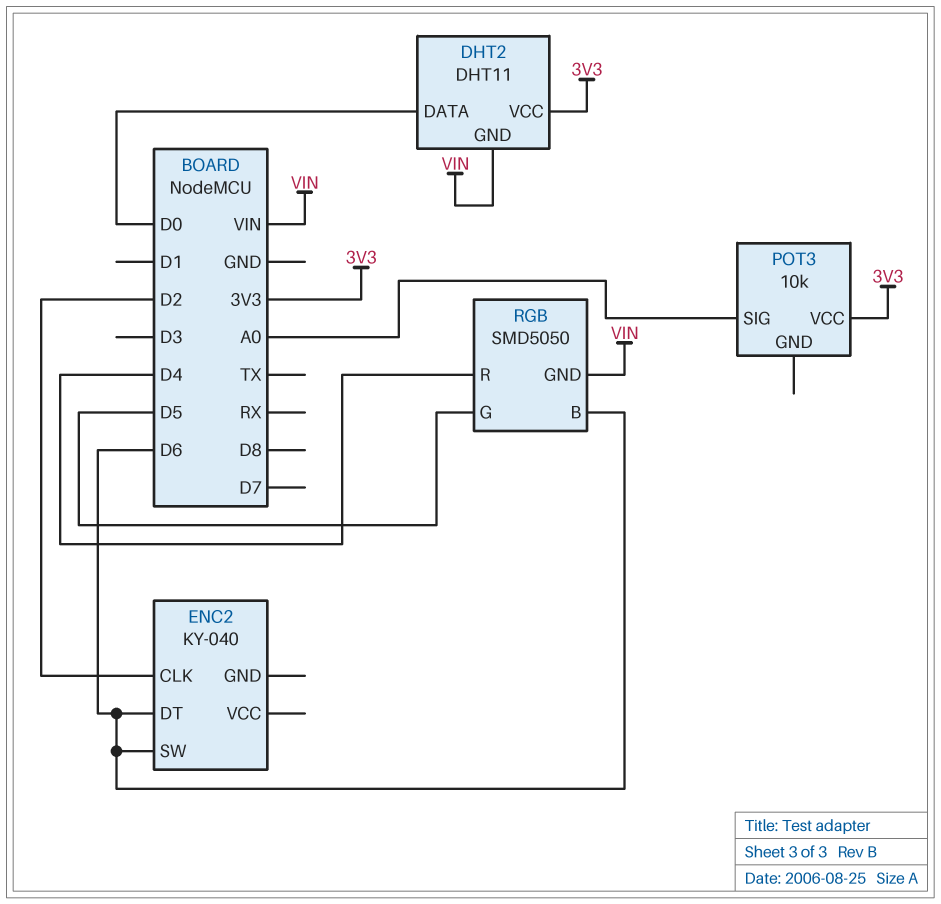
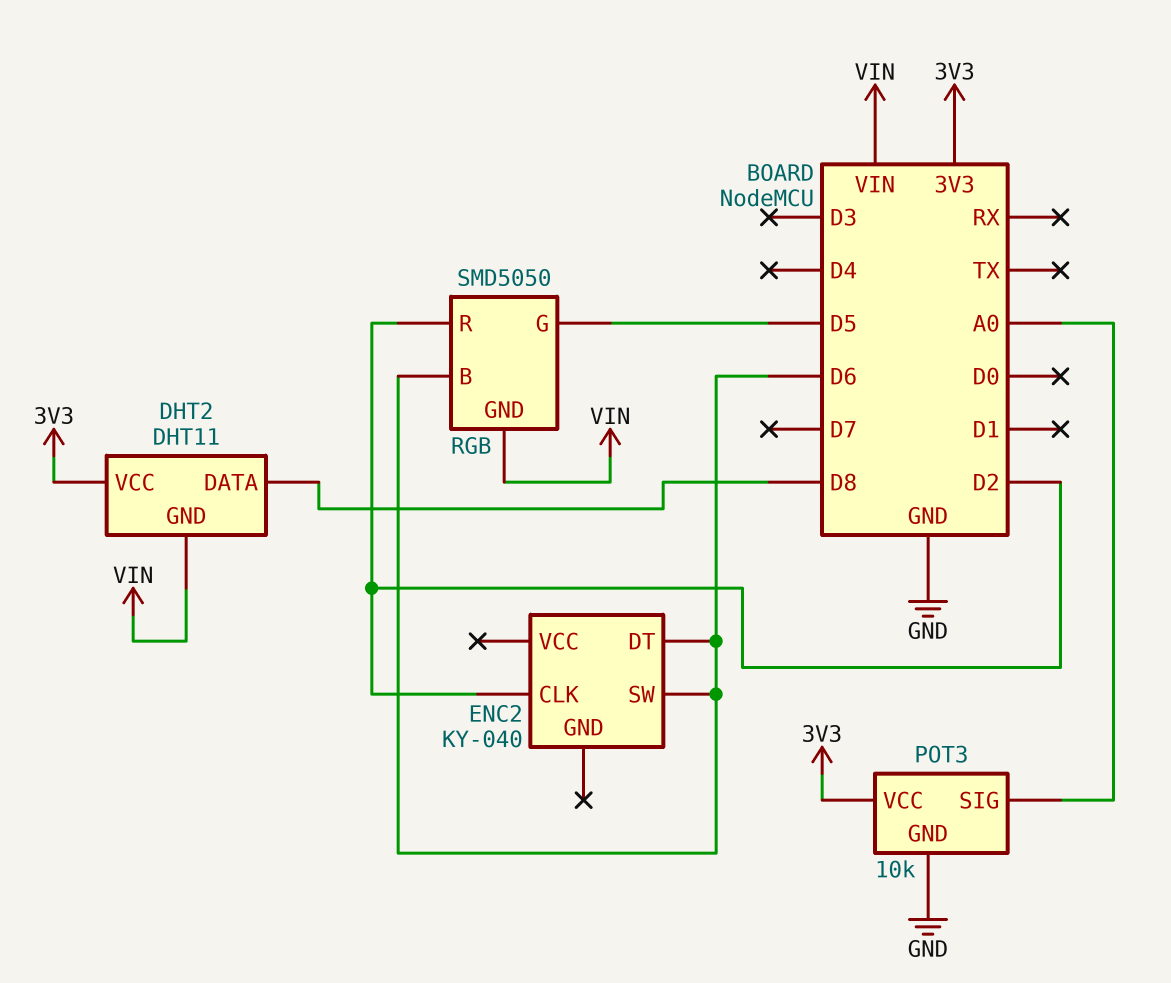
DHT2 pin DATA: D0 -> D8
POT3 pin GND: none -> GND
RGB pin R: D4 -> D2

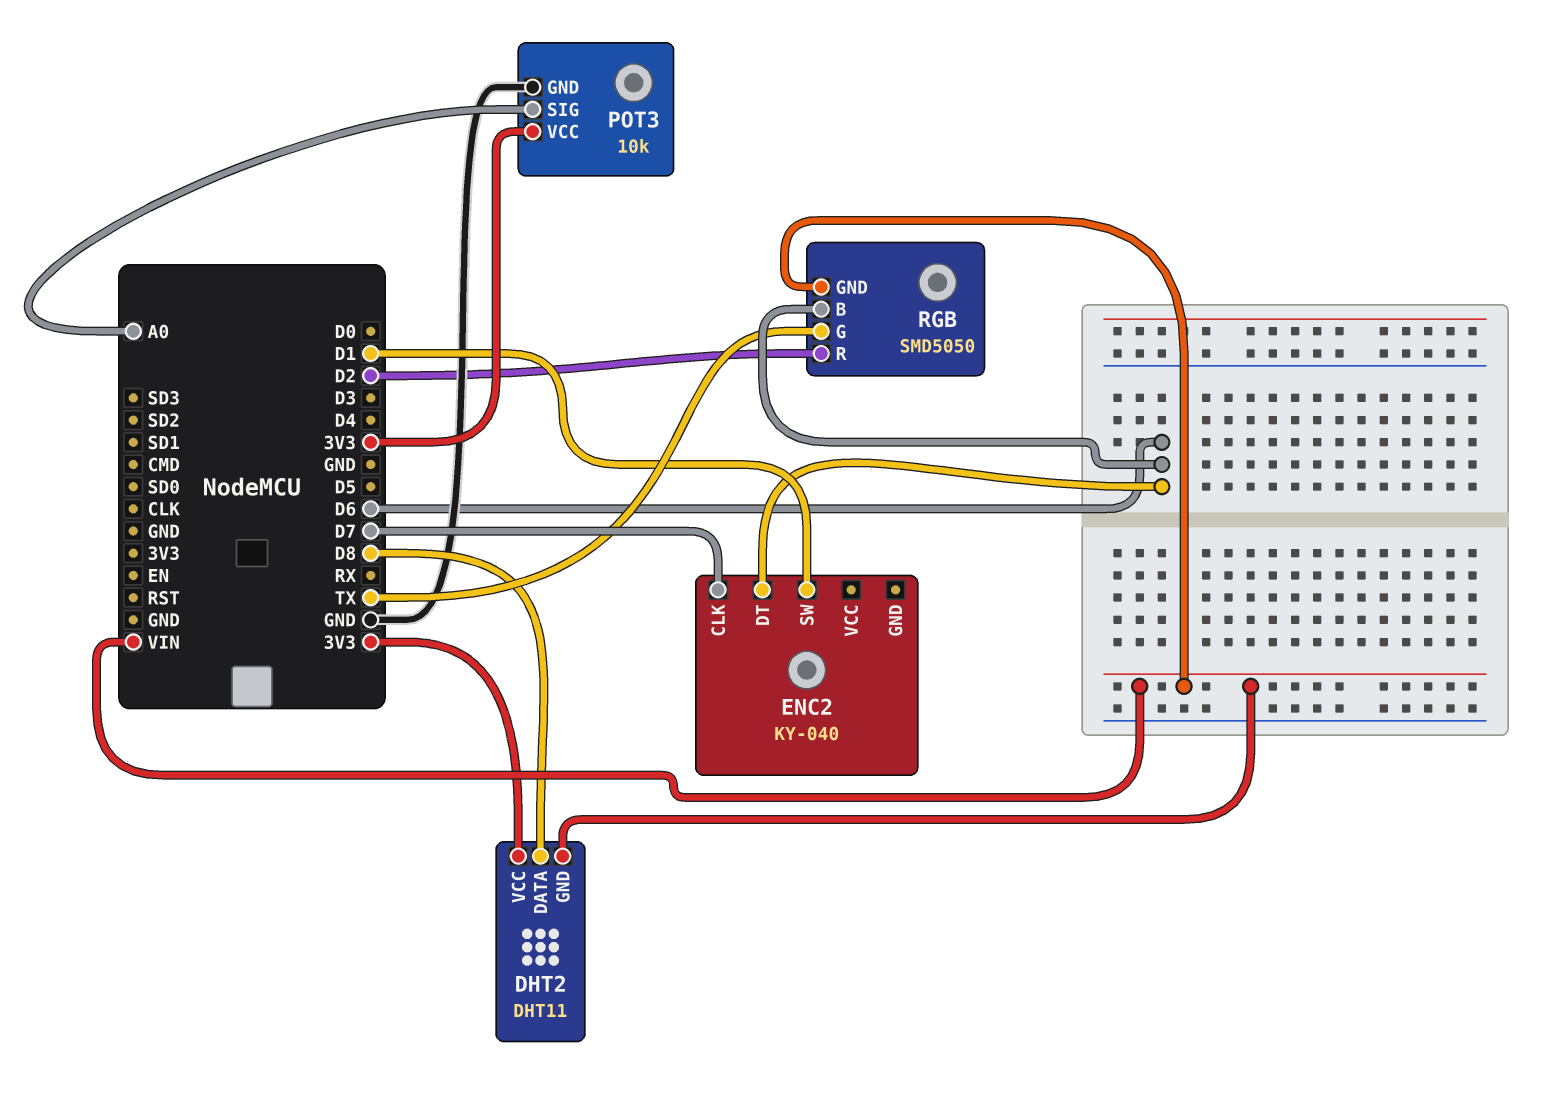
ENC2 pin CLK: D2 -> D7
ENC2 pin SW: D6 -> D1
RGB pin G: D5 -> TX

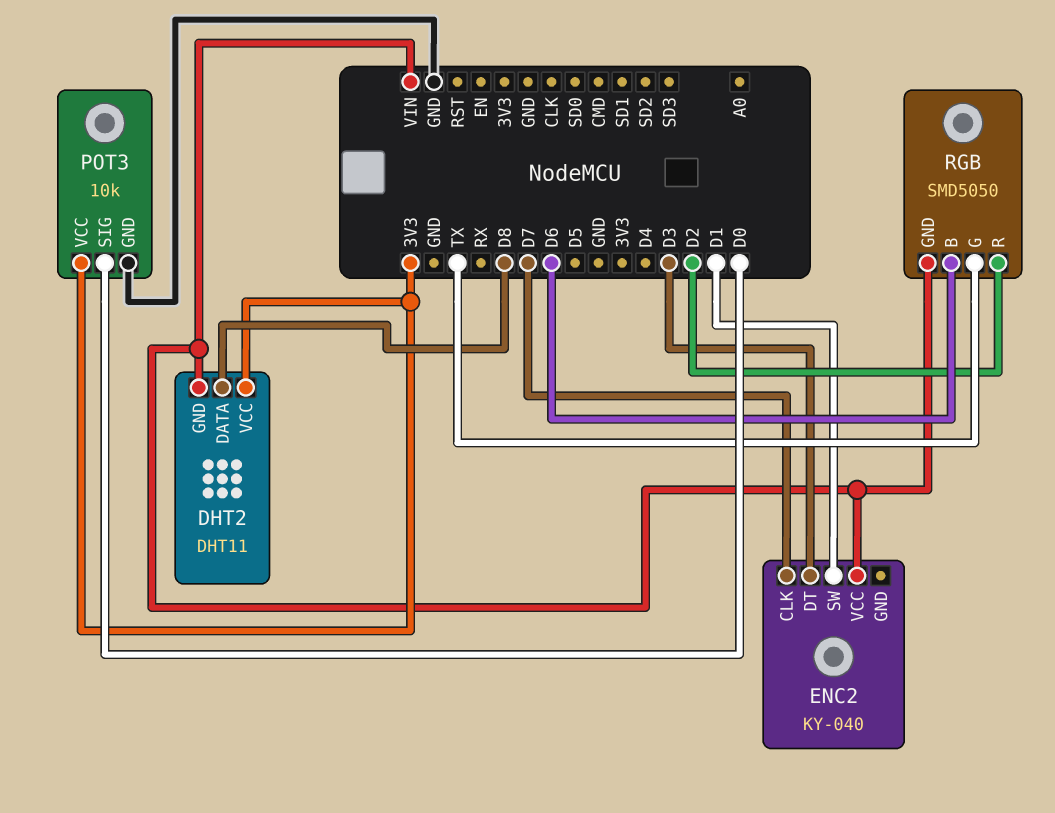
ENC2 pin DT: D6 -> D3
ENC2 pin VCC: none -> VIN
POT3 pin SIG: A0 -> D0

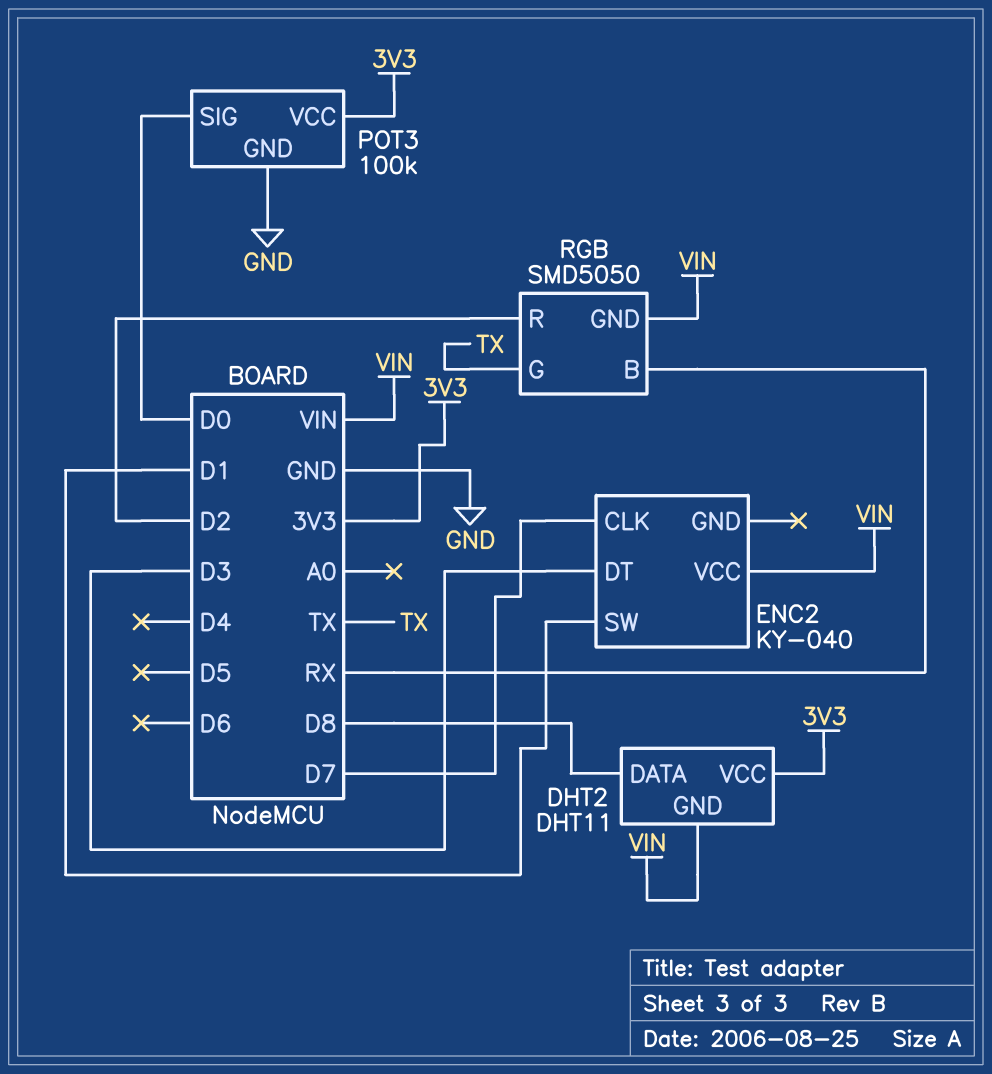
POT3: 10k -> 100k
RGB pin B: D6 -> RX

